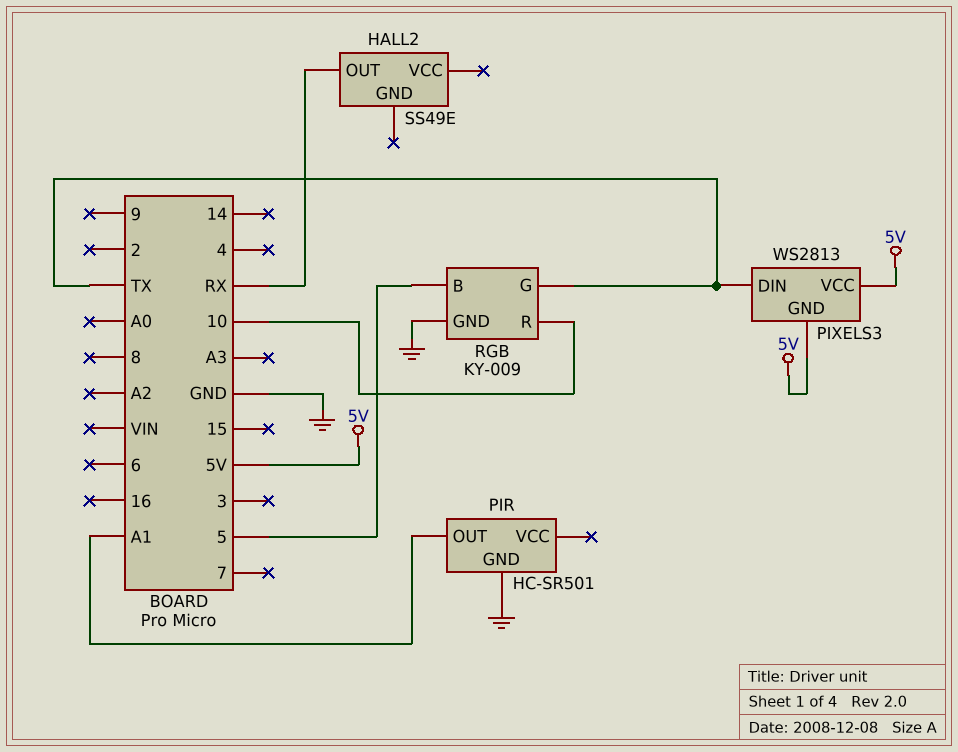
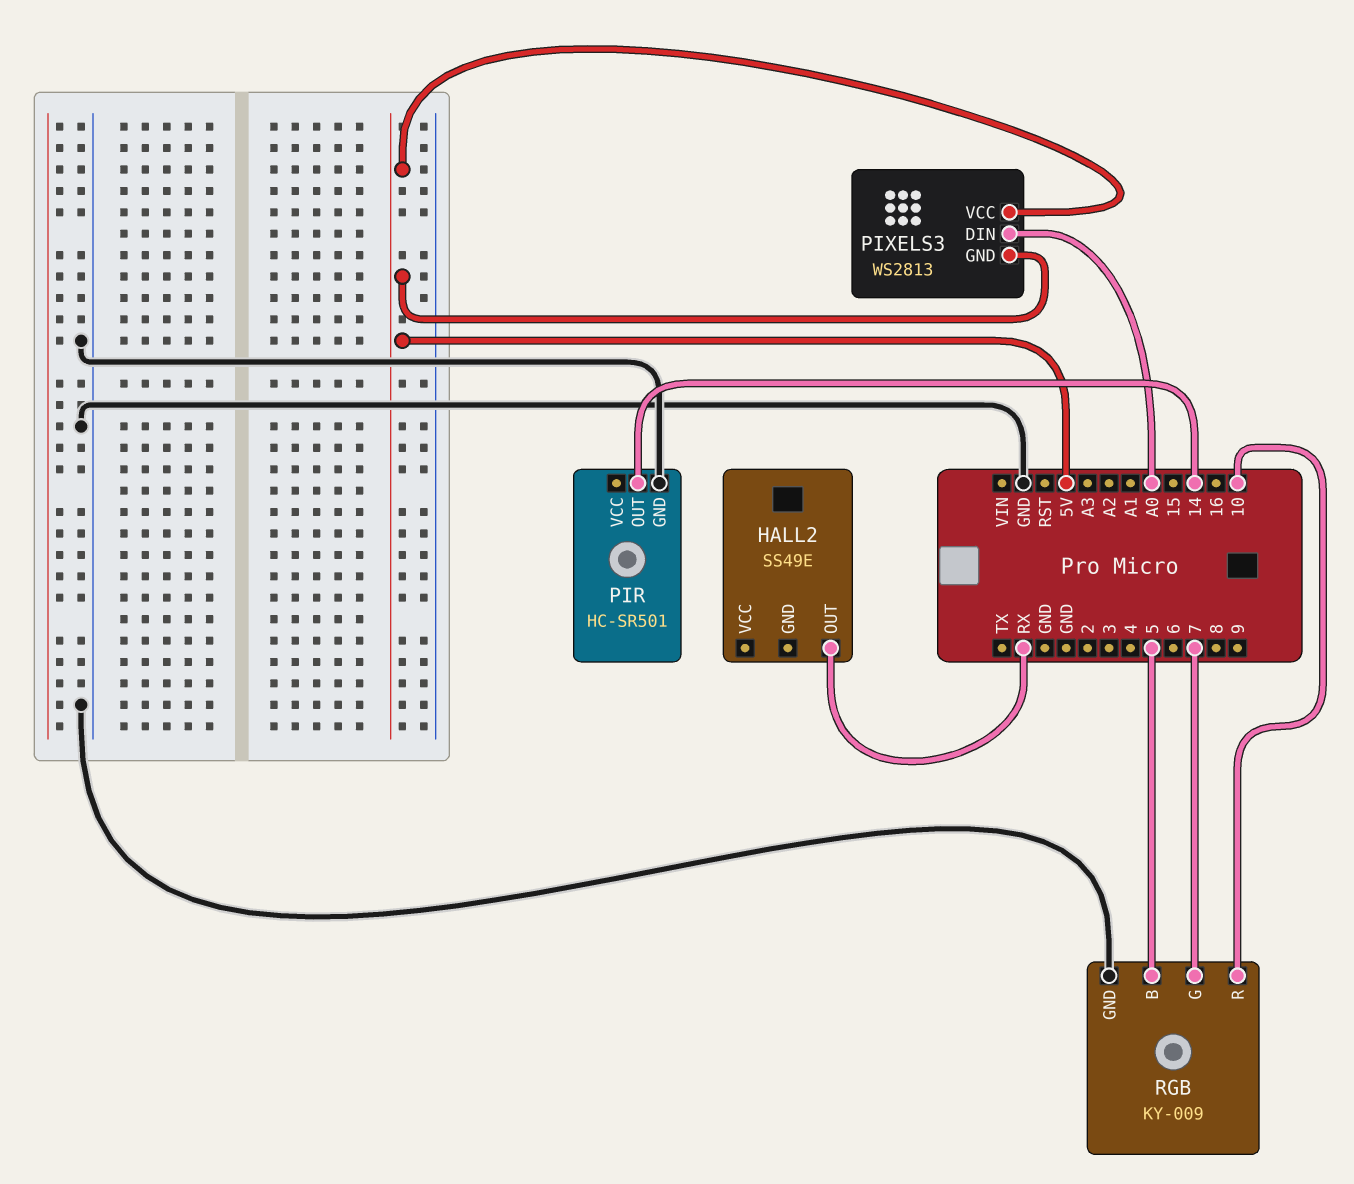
PIR pin OUT: A1 -> 14
PIXELS3 pin DIN: TX -> A0
RGB pin G: TX -> 7

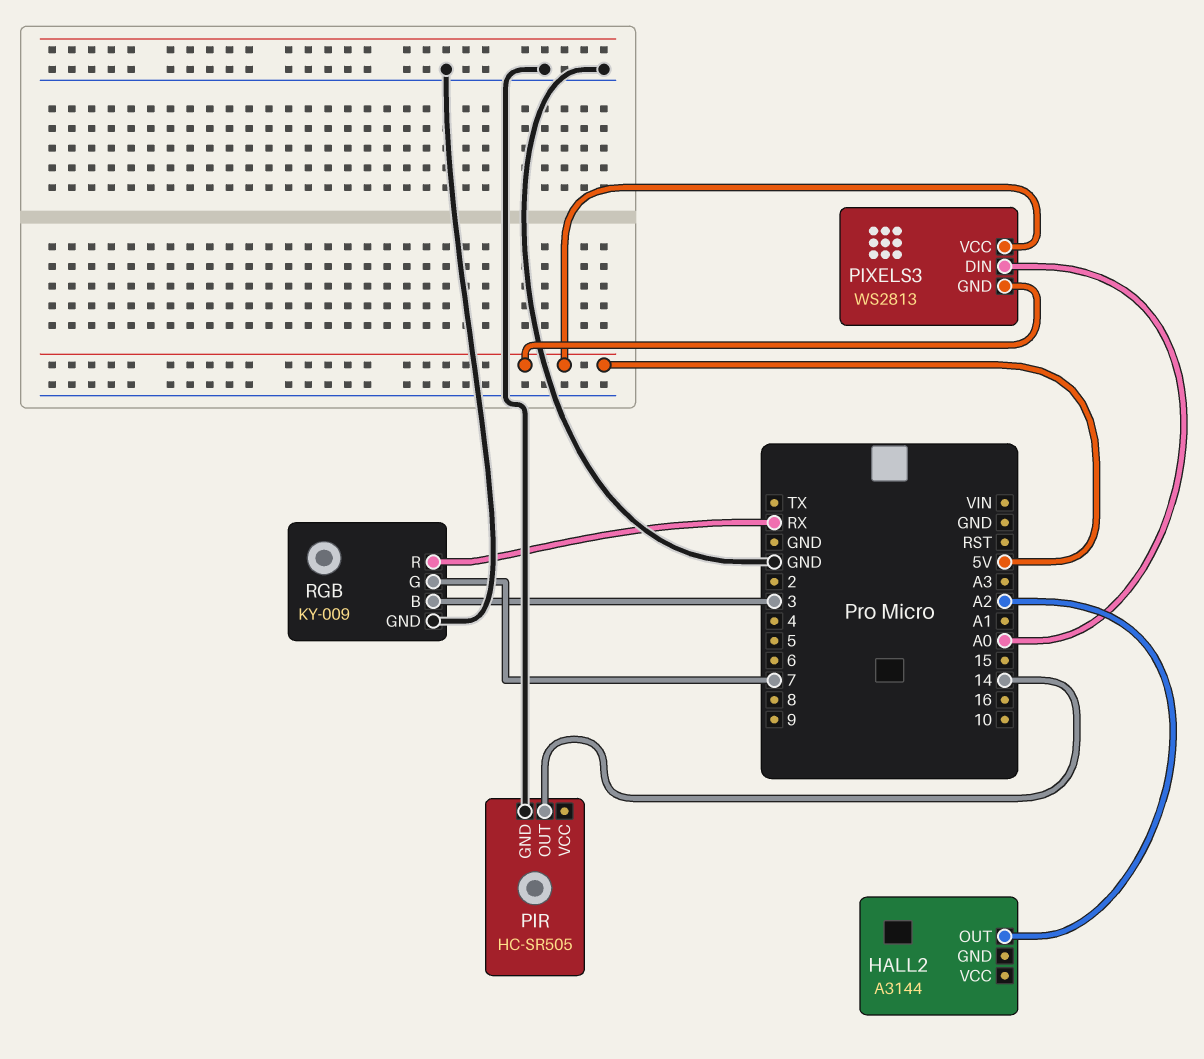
HALL2: SS49E -> A3144
HALL2 pin OUT: RX -> A2
PIR: HC-SR501 -> HC-SR505
RGB pin B: 5 -> 3
RGB pin R: 10 -> RX

